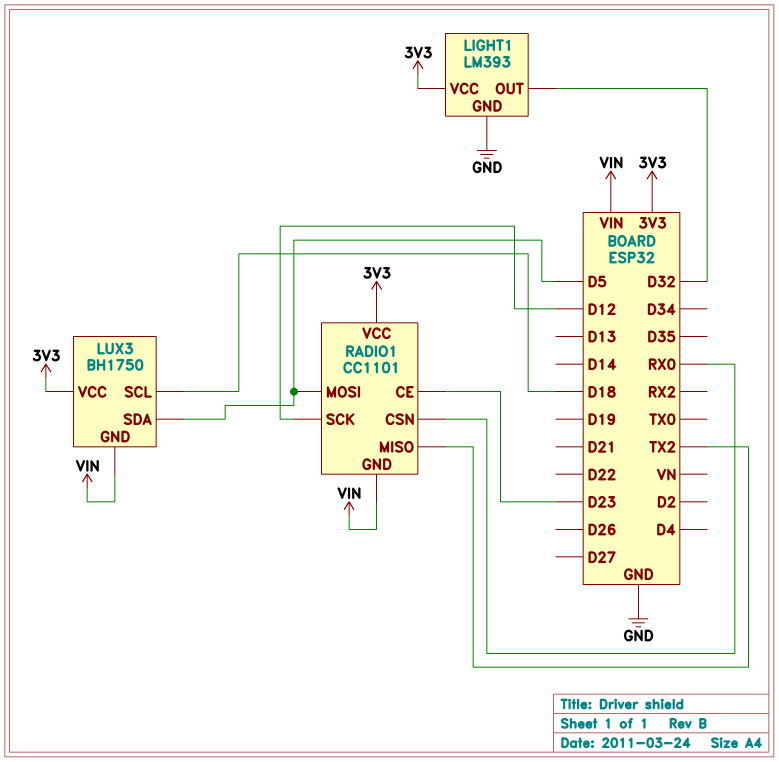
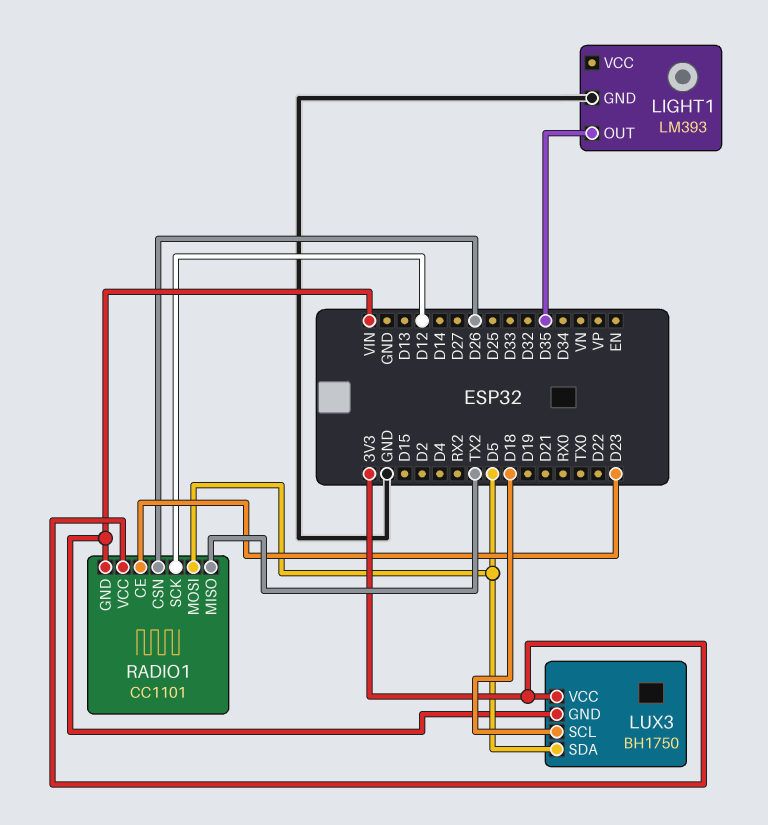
LIGHT1 pin OUT: D32 -> D35
LIGHT1 pin VCC: 3V3 -> none
RADIO1 pin CSN: RX0 -> D26

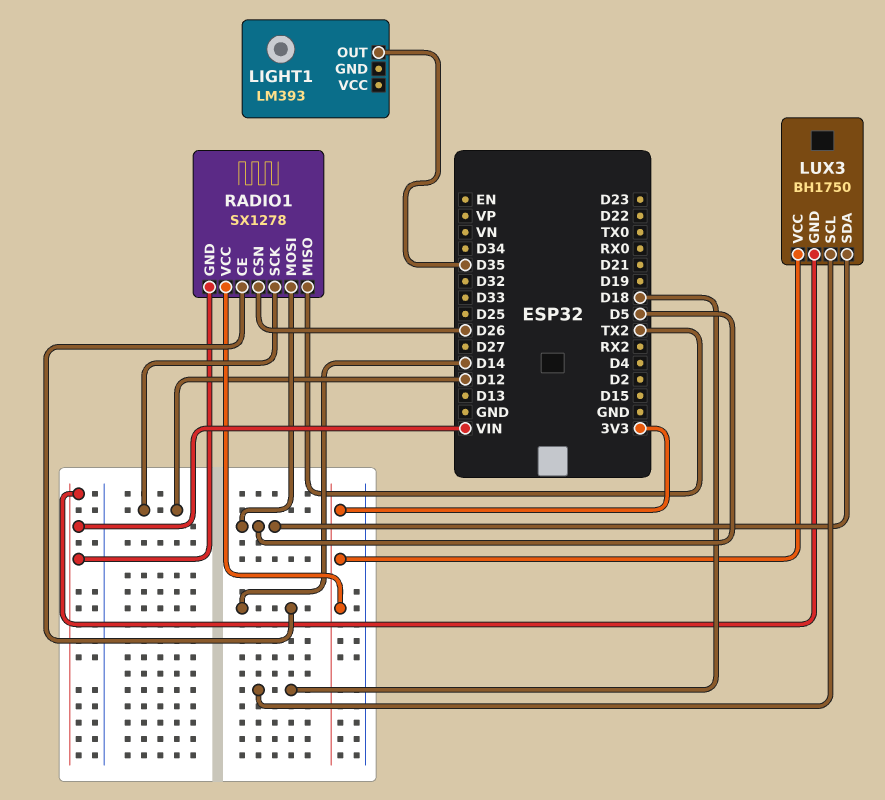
LIGHT1 pin GND: GND -> none
RADIO1: CC1101 -> SX1278
RADIO1 pin CE: D23 -> D14

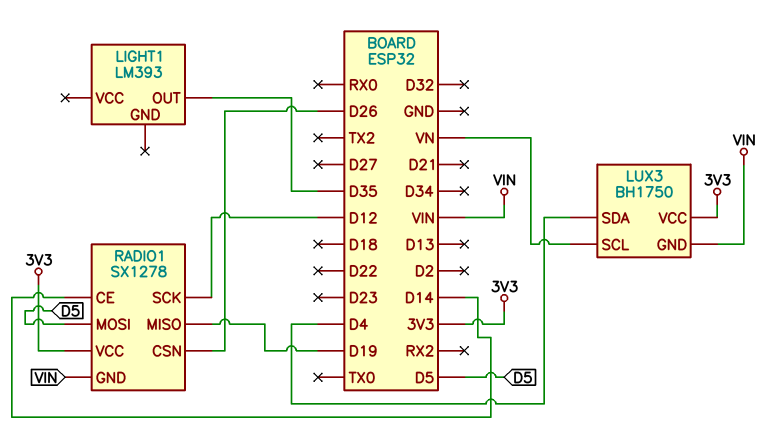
LUX3 pin SCL: D18 -> VN
LUX3 pin SDA: D5 -> D4
RADIO1 pin MISO: TX2 -> D19

